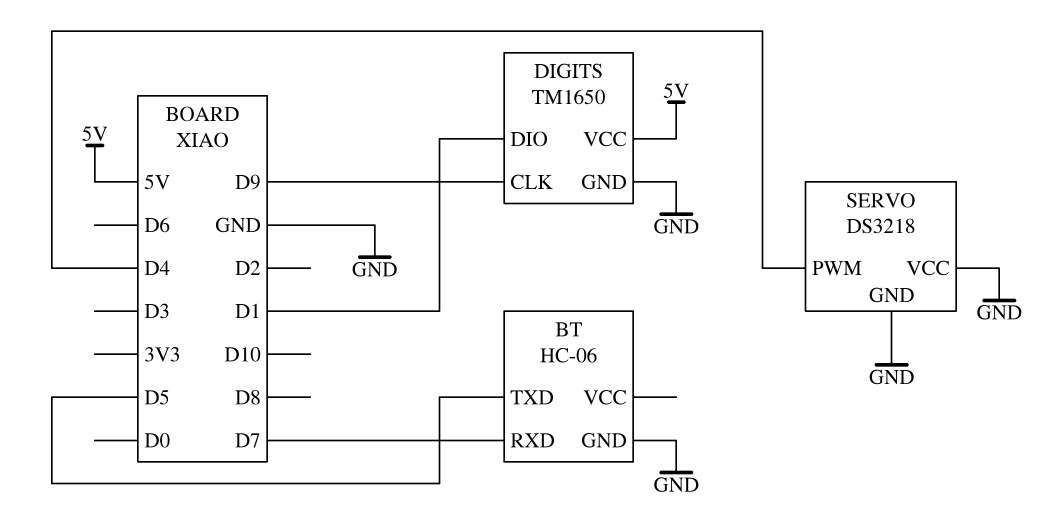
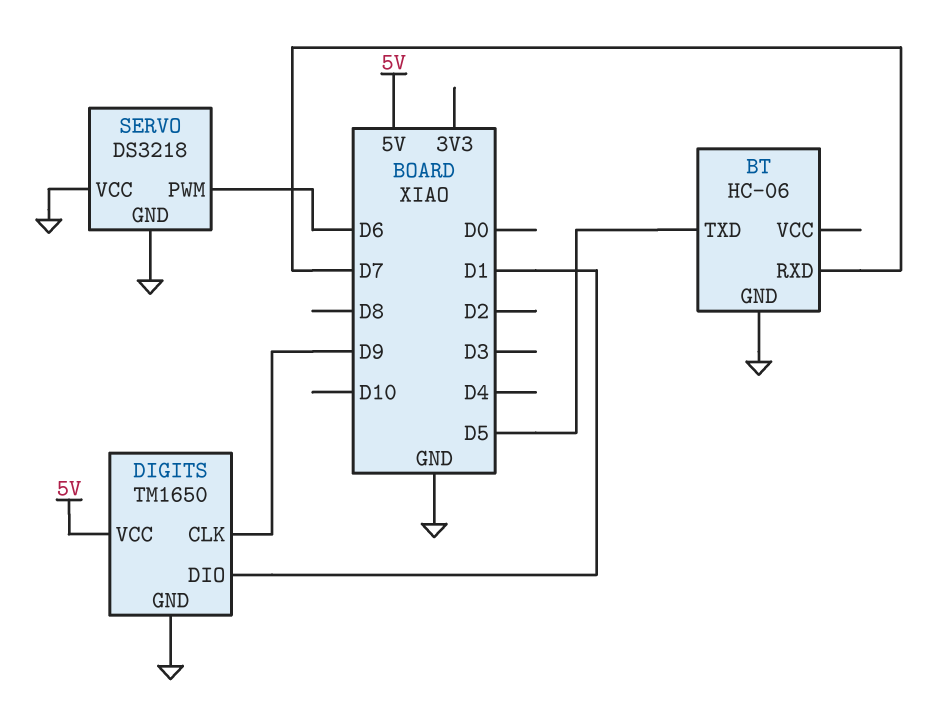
SERVO pin PWM: D4 -> D6

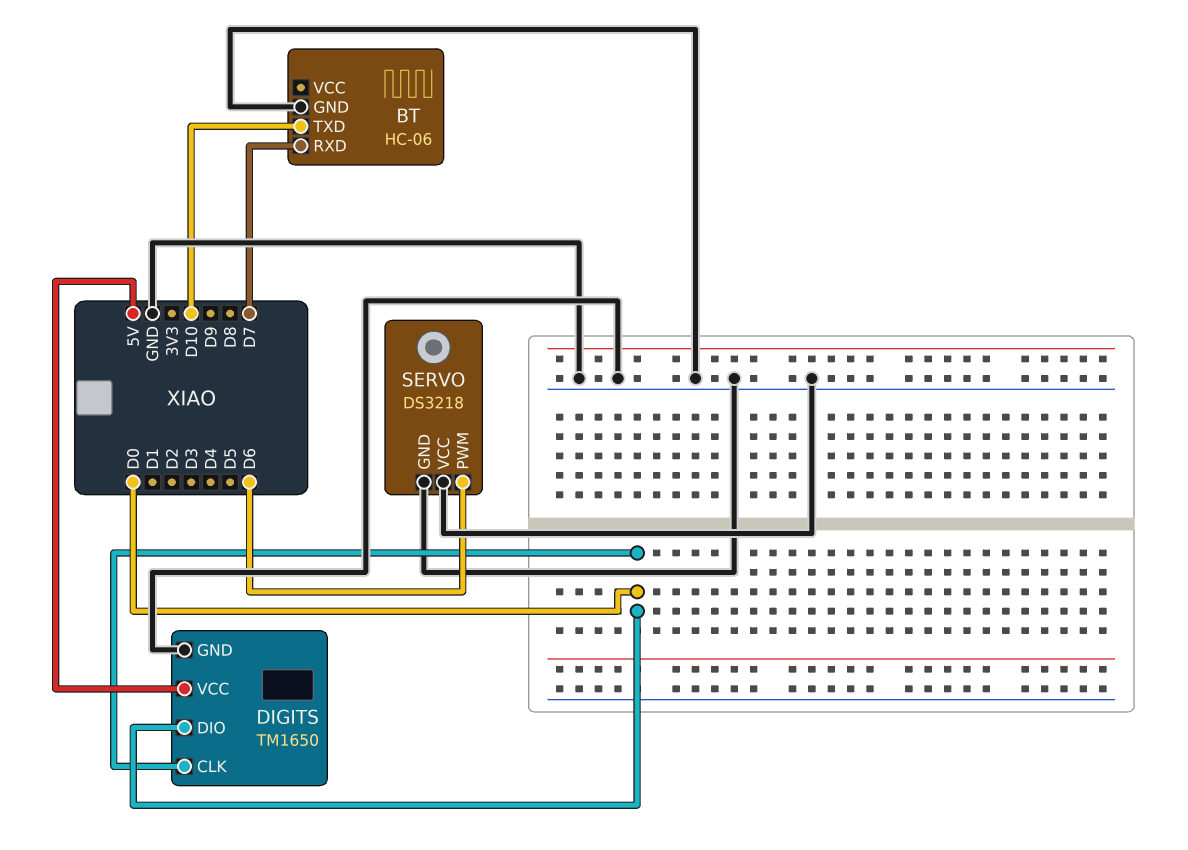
BT pin TXD: D5 -> D10
DIGITS pin CLK: D9 -> D0
DIGITS pin DIO: D1 -> D0

